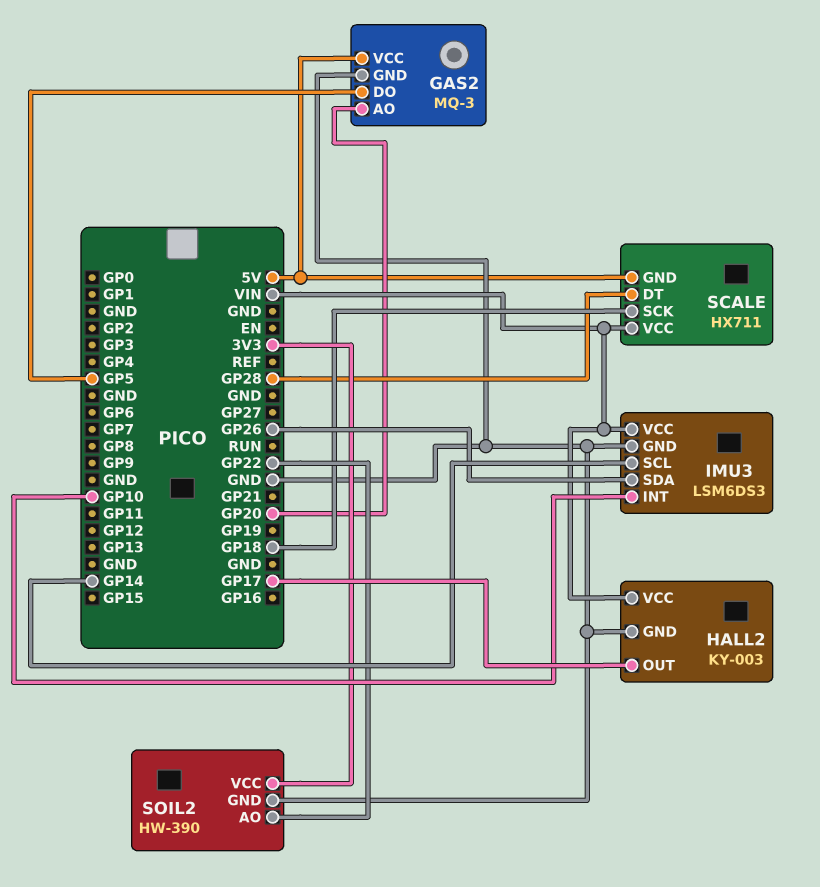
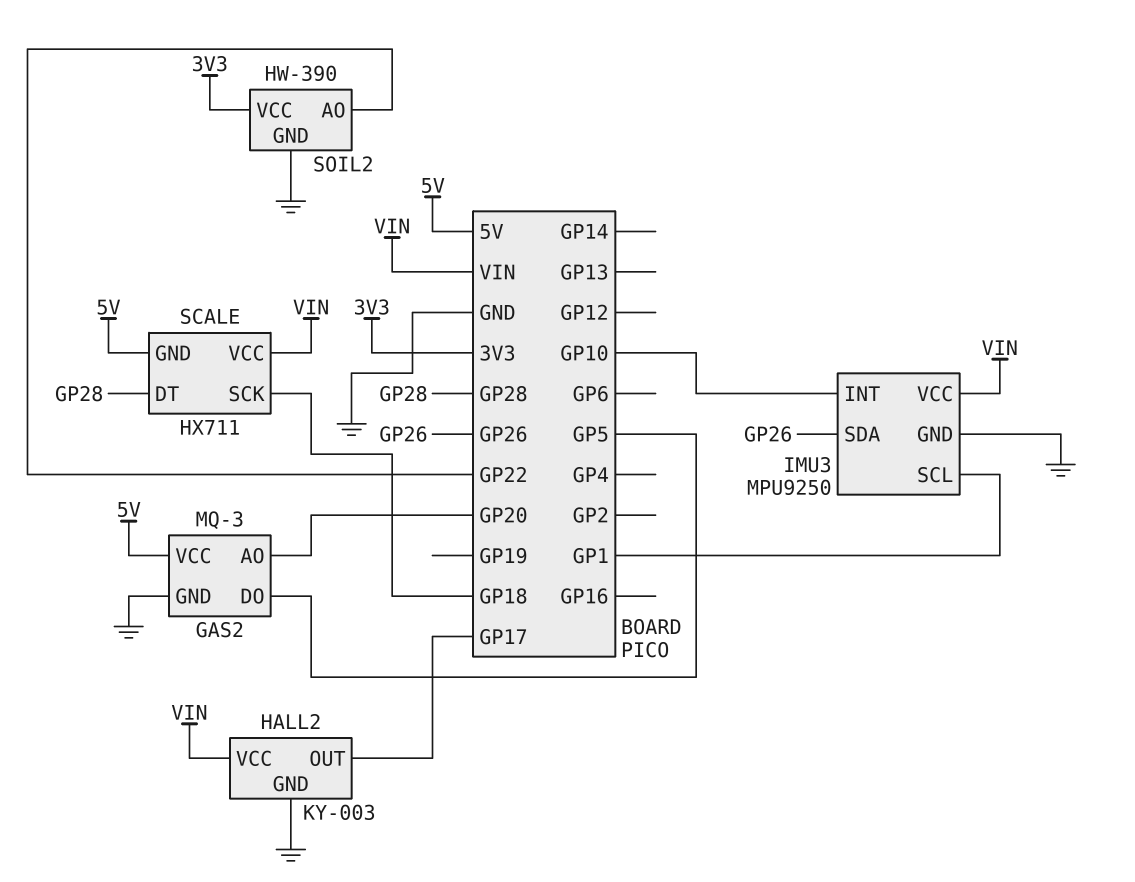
IMU3: LSM6DS3 -> MPU9250
IMU3 pin SCL: GP14 -> GP1

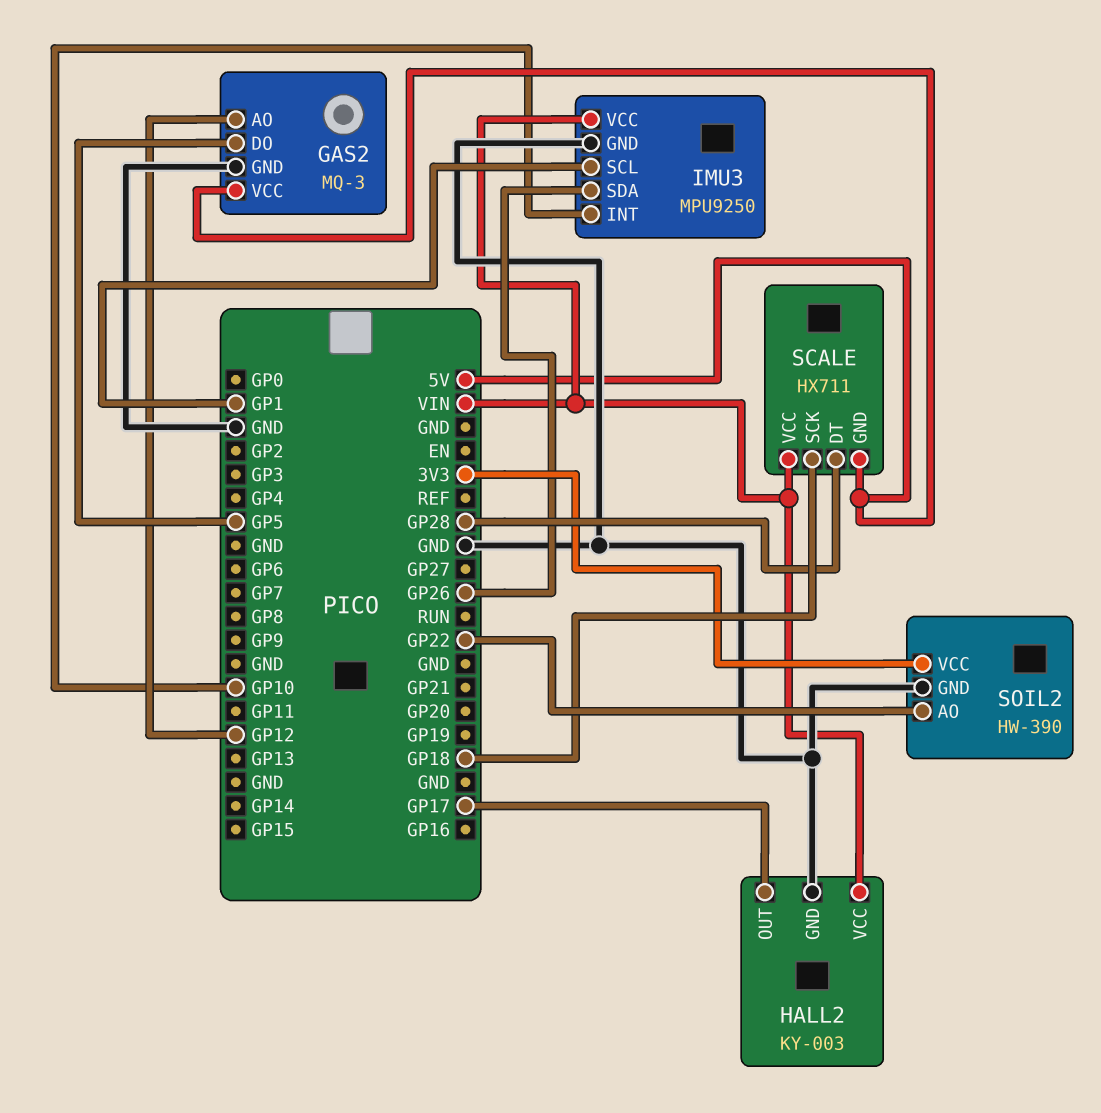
GAS2 pin AO: GP20 -> GP12

